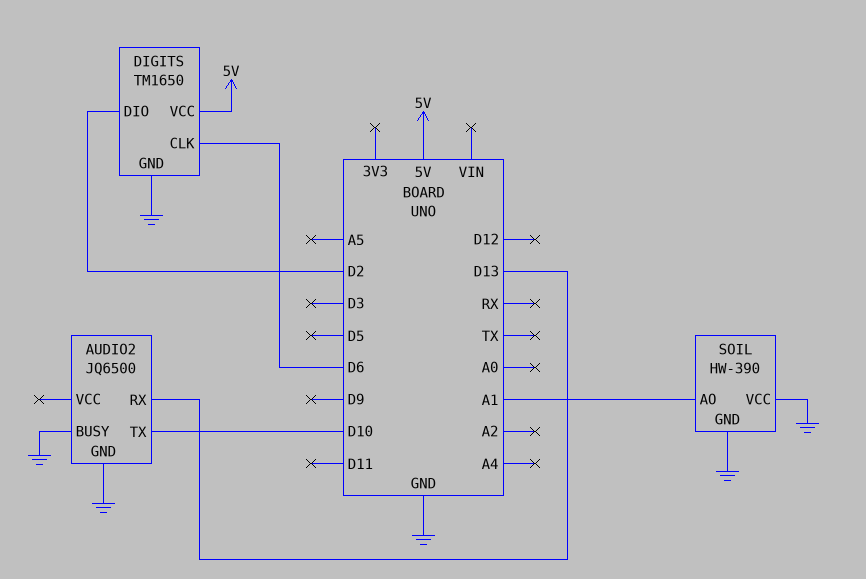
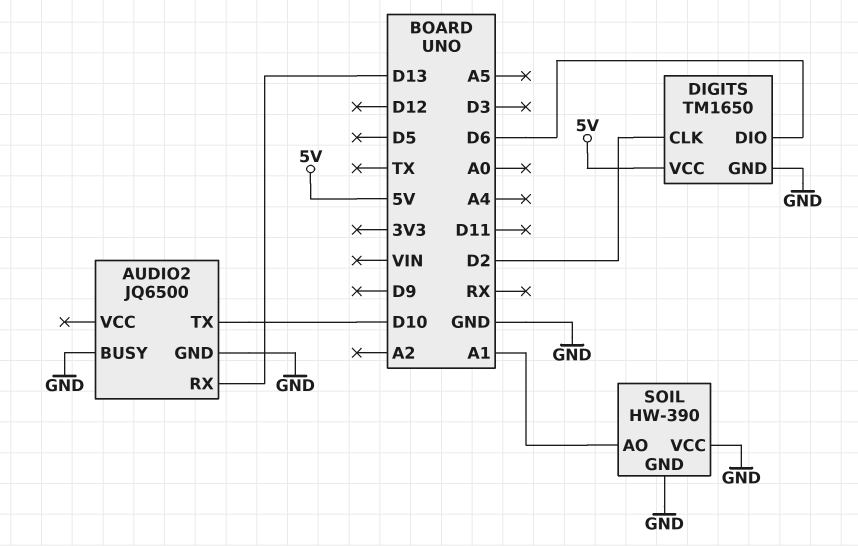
DIGITS pin CLK: D6 -> D2
DIGITS pin DIO: D2 -> D6

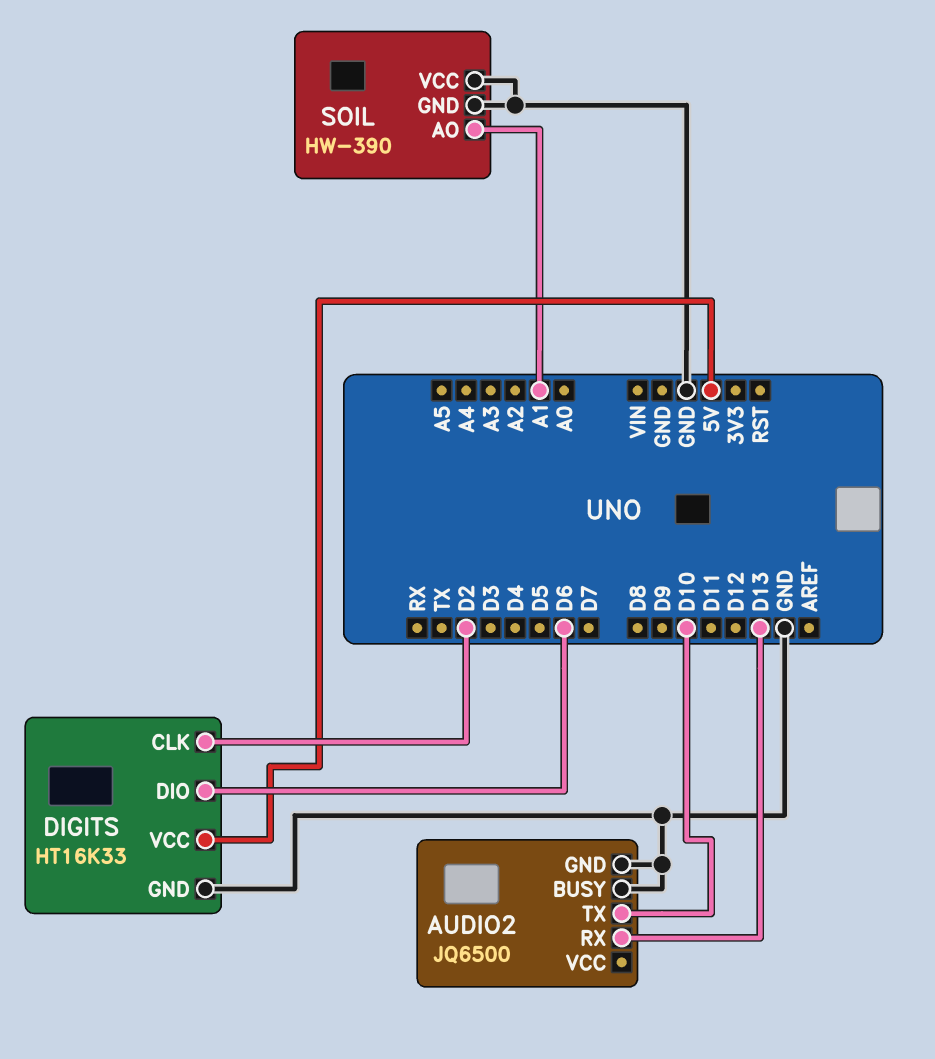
DIGITS: TM1650 -> HT16K33

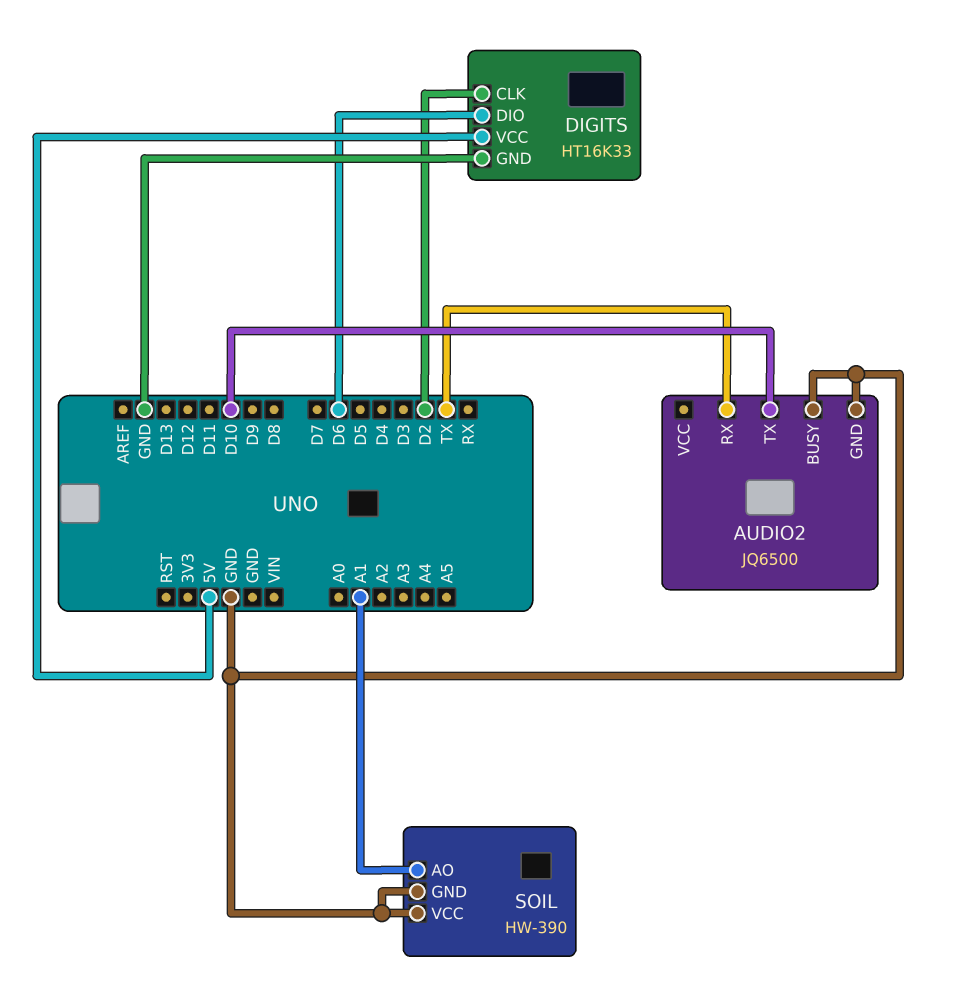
AUDIO2 pin RX: D13 -> TX

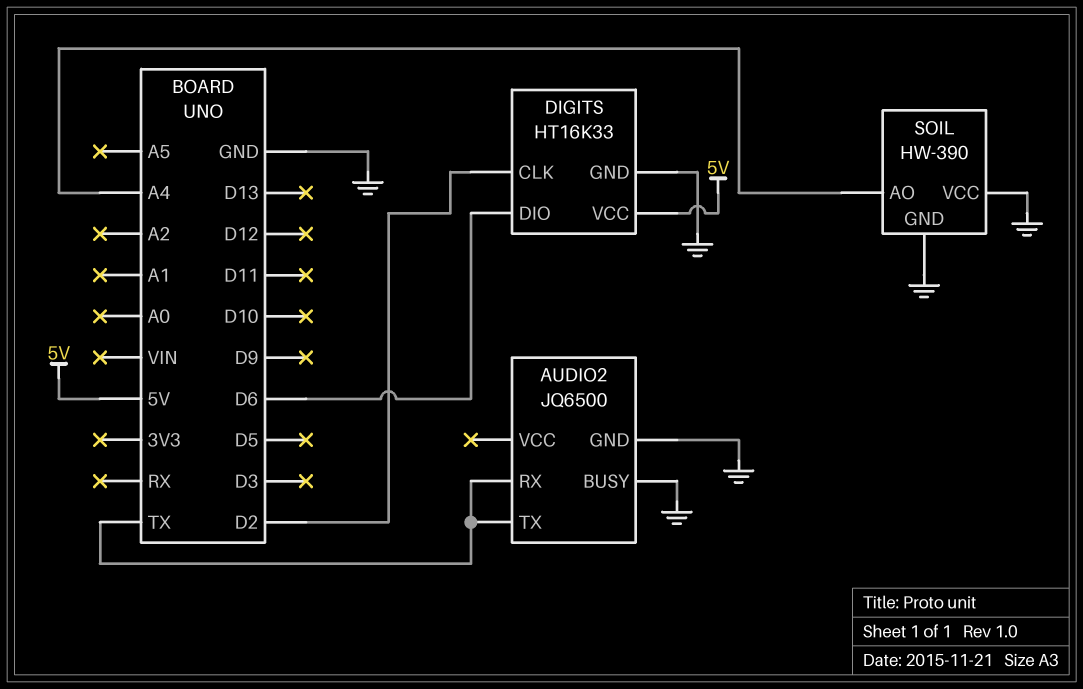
AUDIO2 pin TX: D10 -> TX
SOIL pin AO: A1 -> A4

